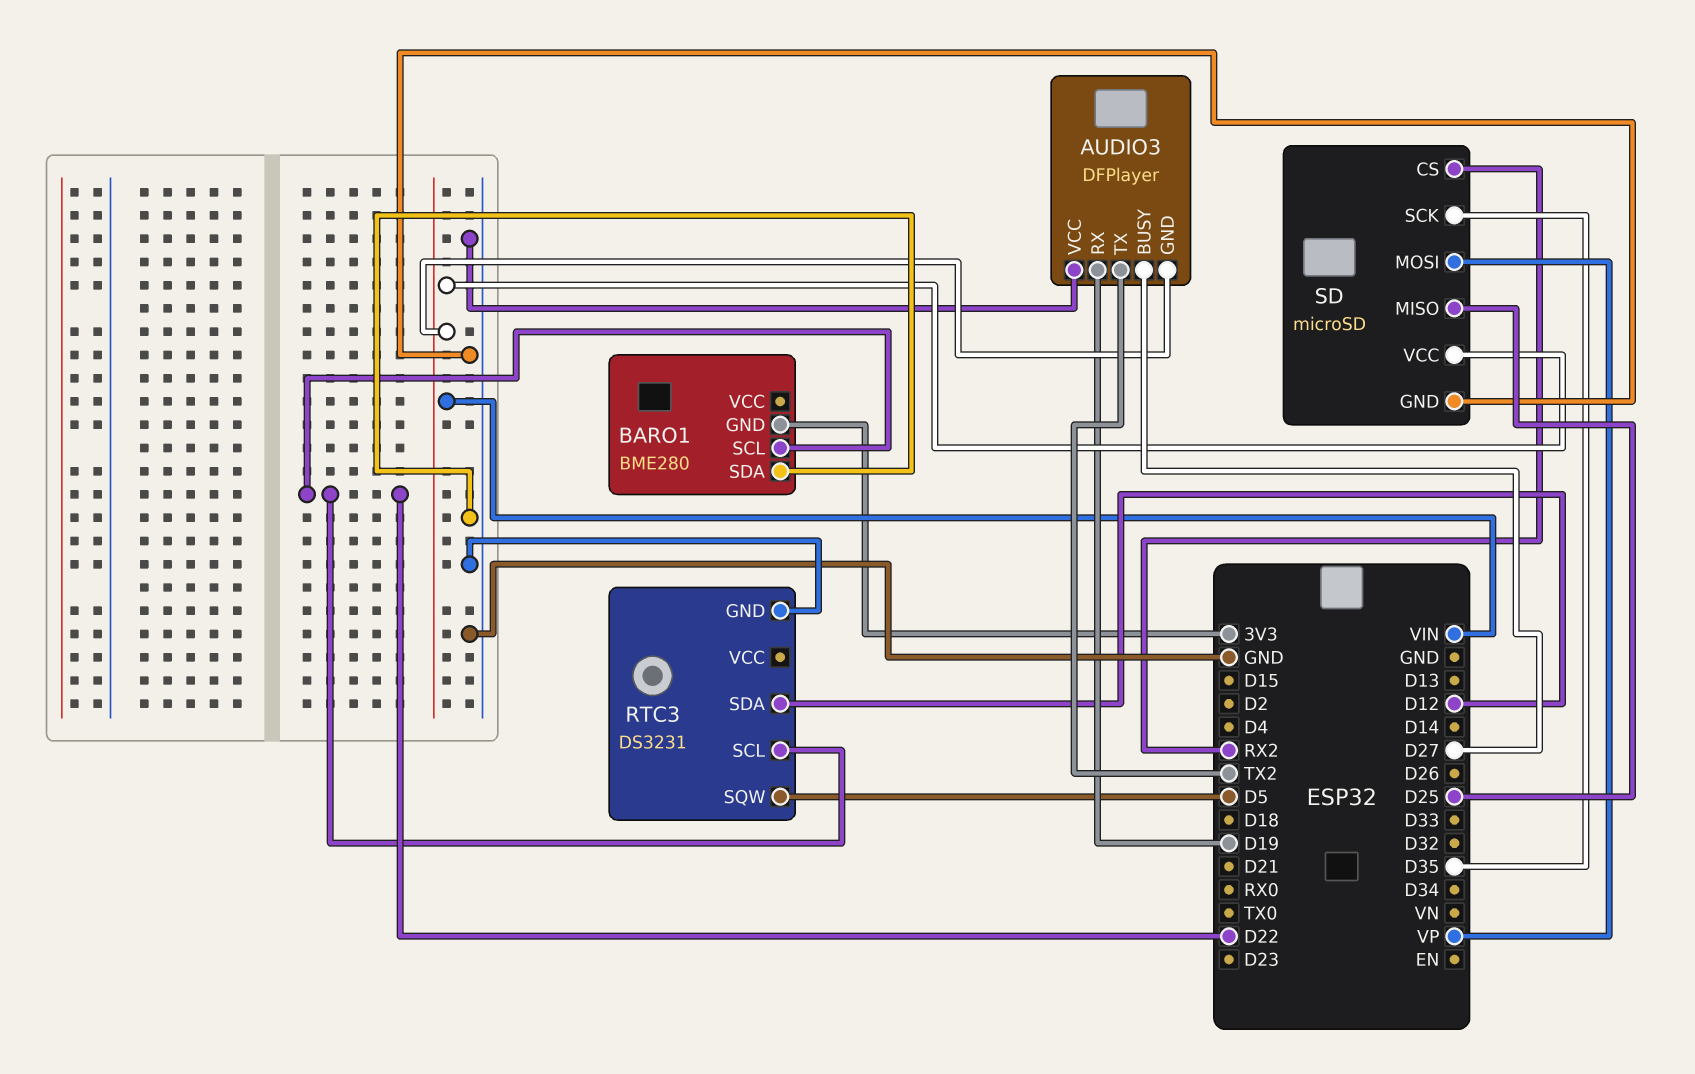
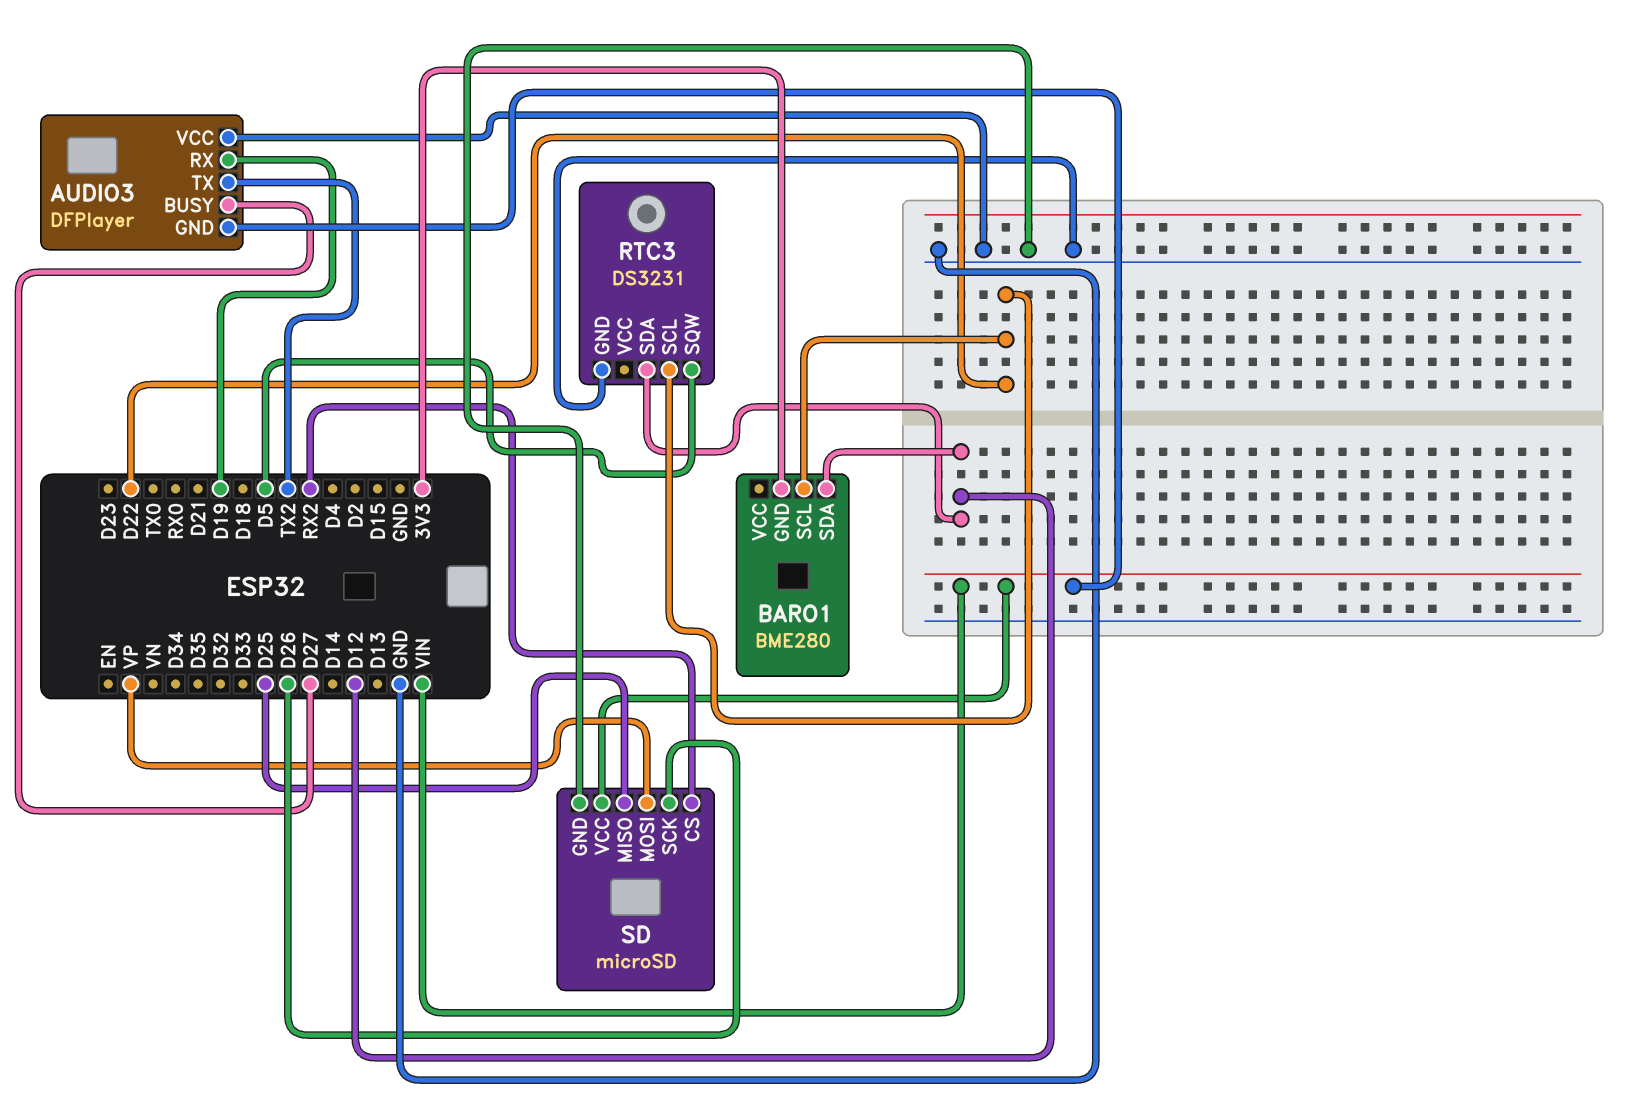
BARO1 pin SDA: GND -> D12
SD pin SCK: D35 -> D26

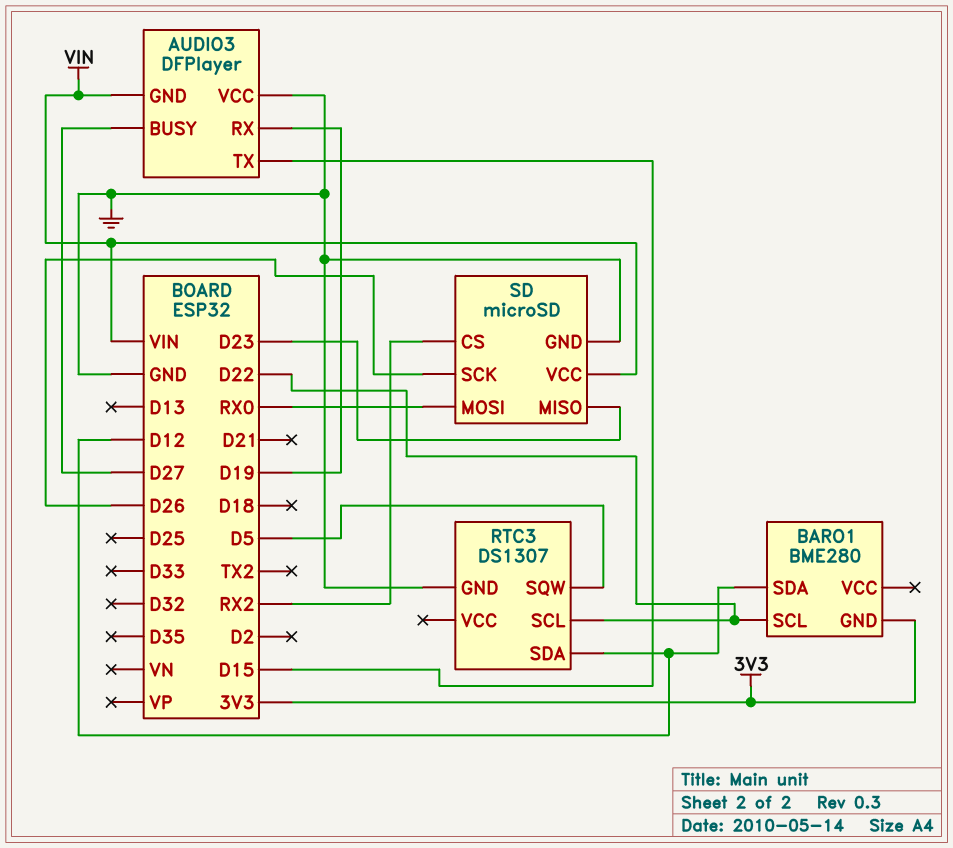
AUDIO3 pin TX: TX2 -> D15
RTC3: DS3231 -> DS1307
SD pin MISO: D25 -> D23
SD pin MOSI: VP -> RX0

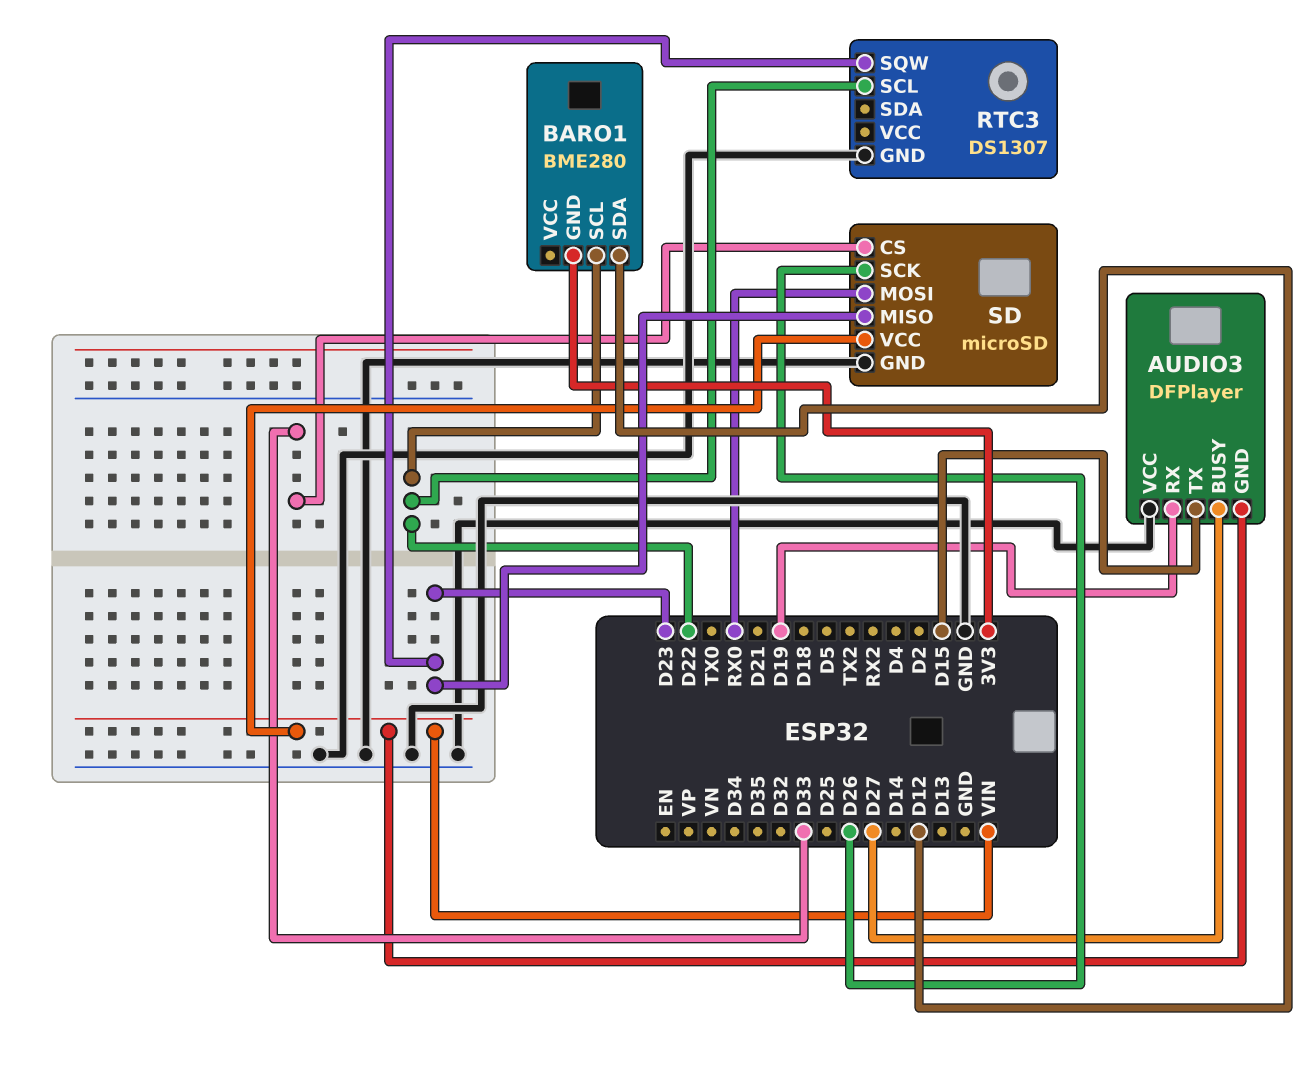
RTC3 pin SDA: D12 -> none
RTC3 pin SQW: D5 -> D23
SD pin CS: RX2 -> D33

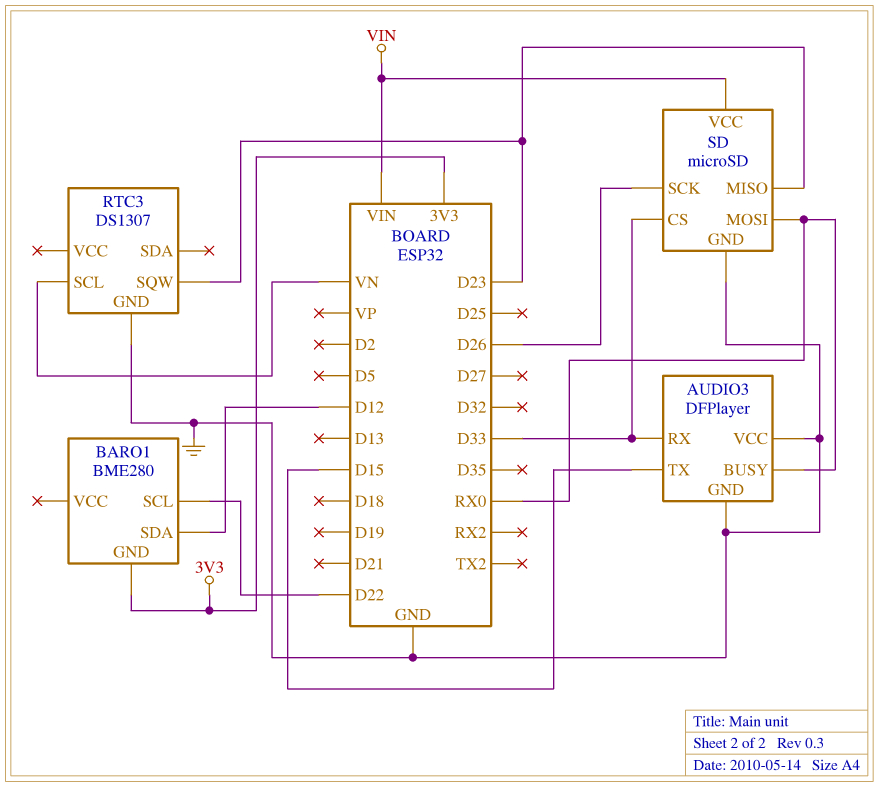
AUDIO3 pin BUSY: D27 -> RX0
AUDIO3 pin GND: VIN -> GND
AUDIO3 pin RX: D19 -> D33
RTC3 pin SCL: D22 -> VN

